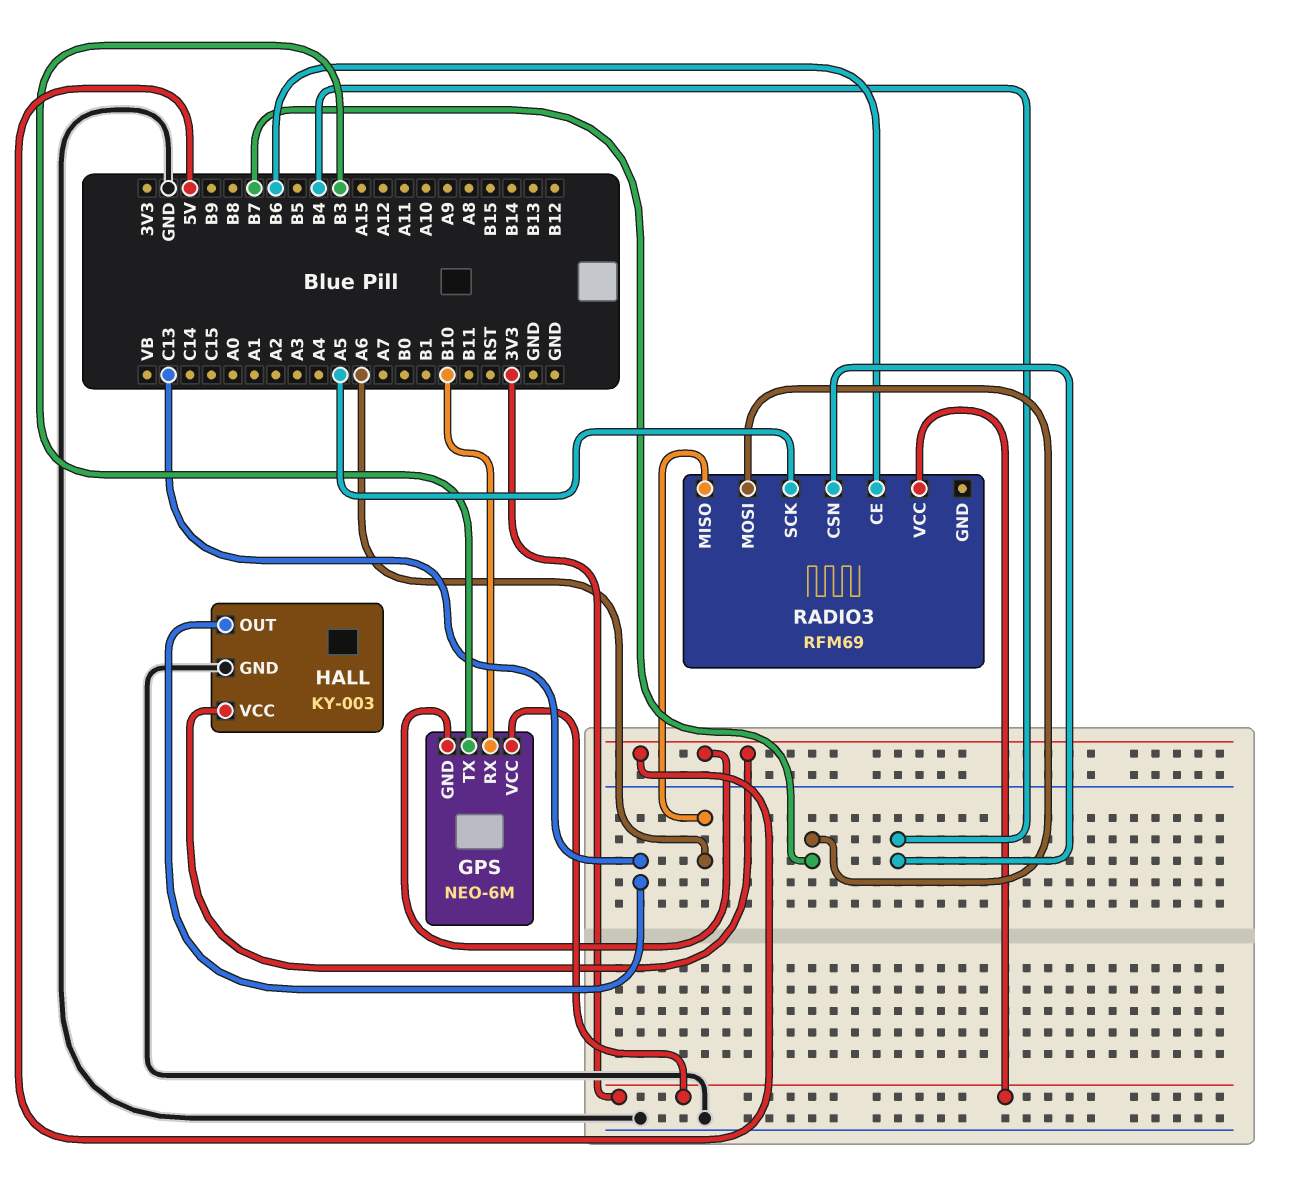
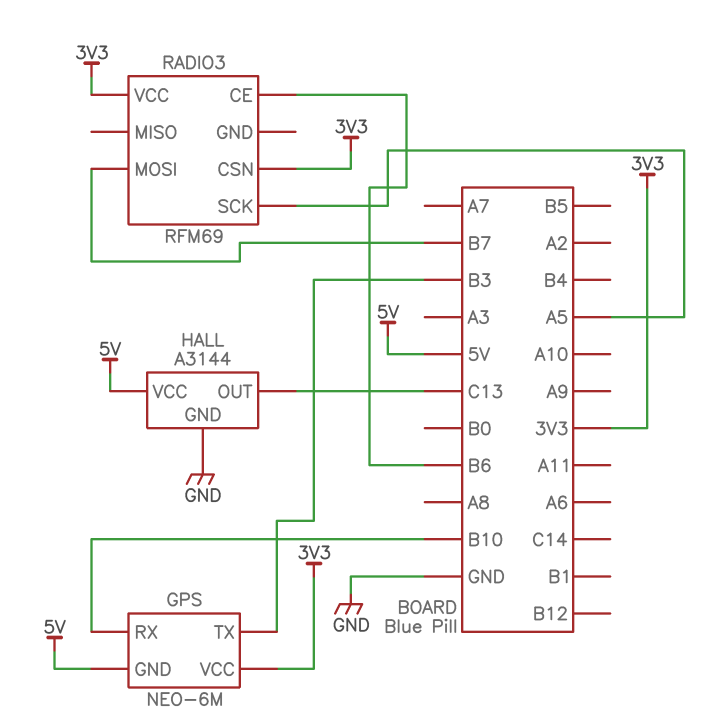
HALL: KY-003 -> A3144
RADIO3 pin CSN: B4 -> 3V3
RADIO3 pin MISO: A6 -> none

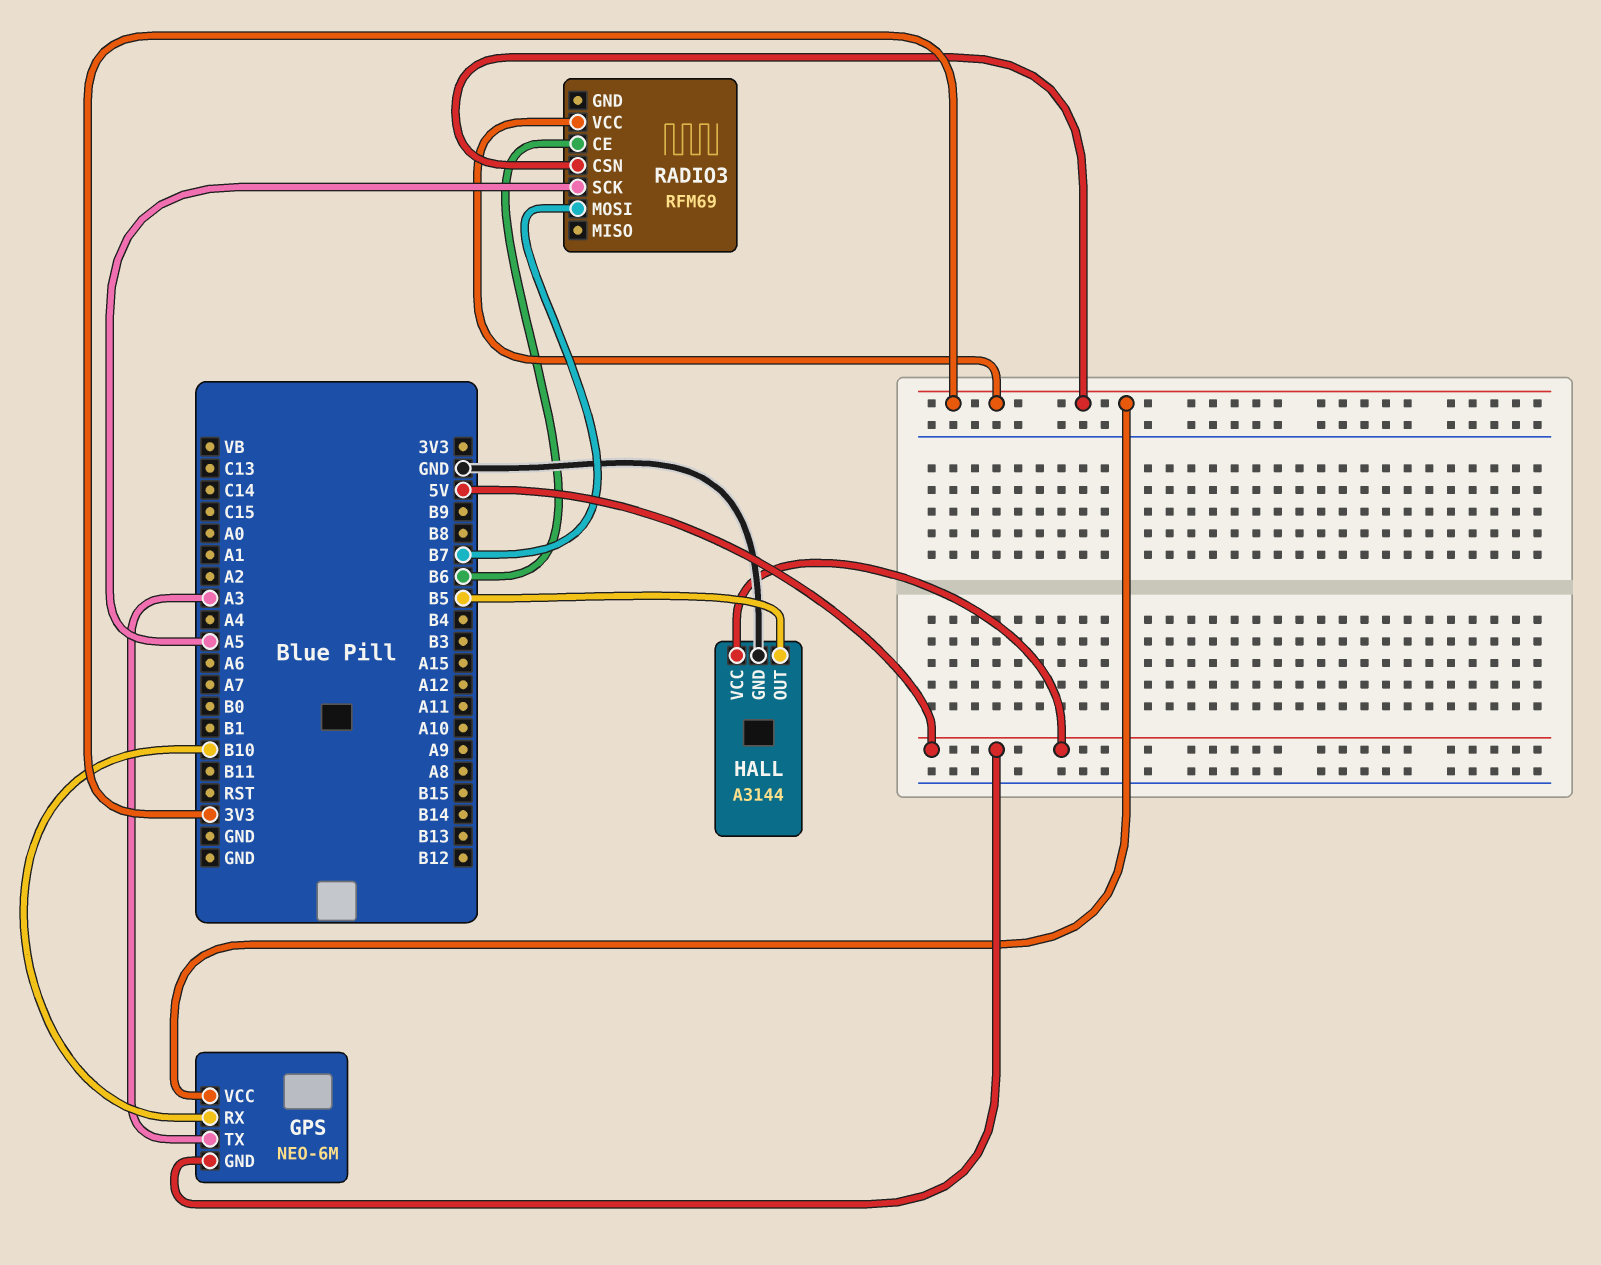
GPS pin TX: B3 -> A3
HALL pin OUT: C13 -> B5

